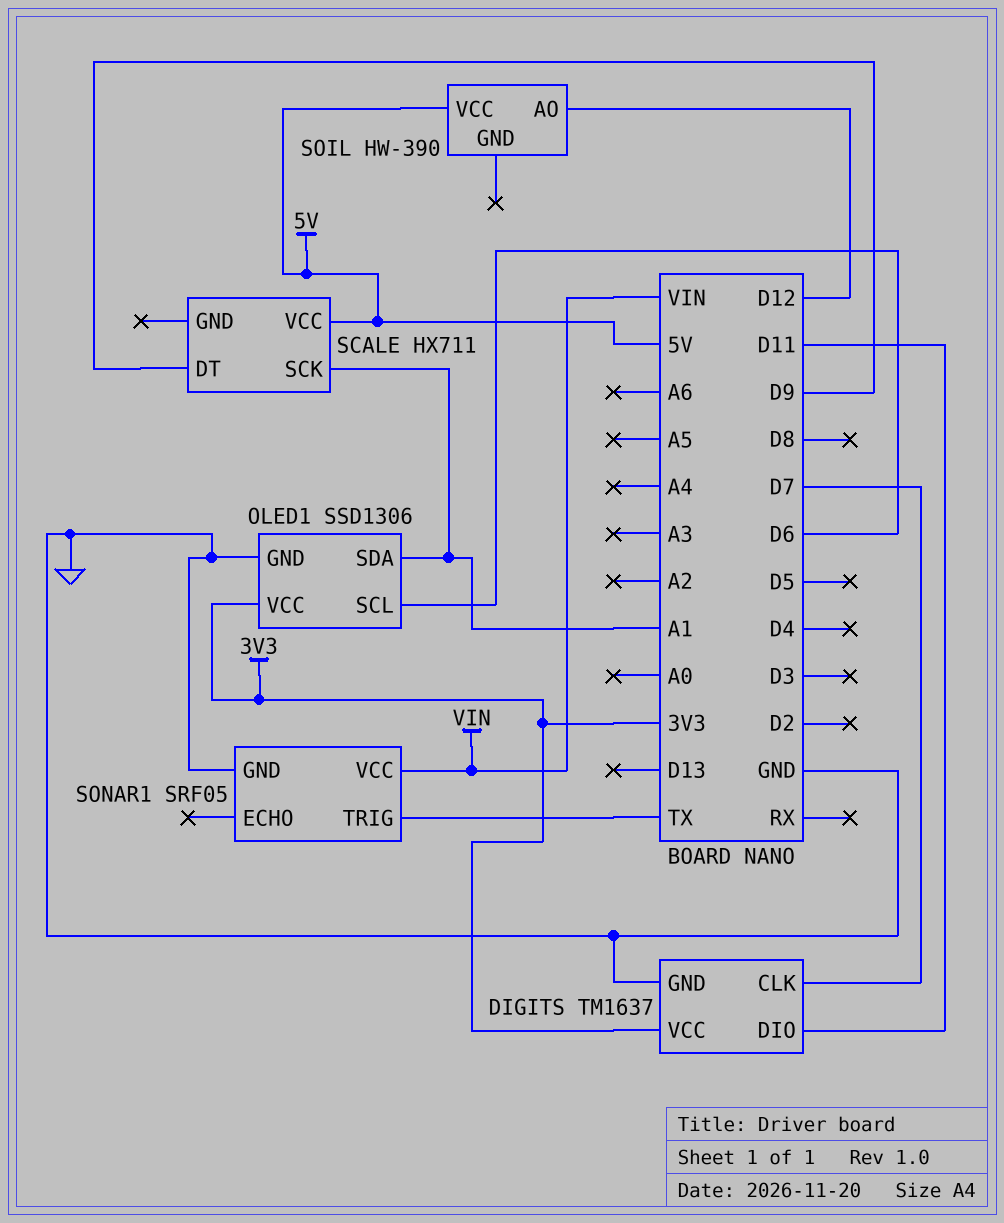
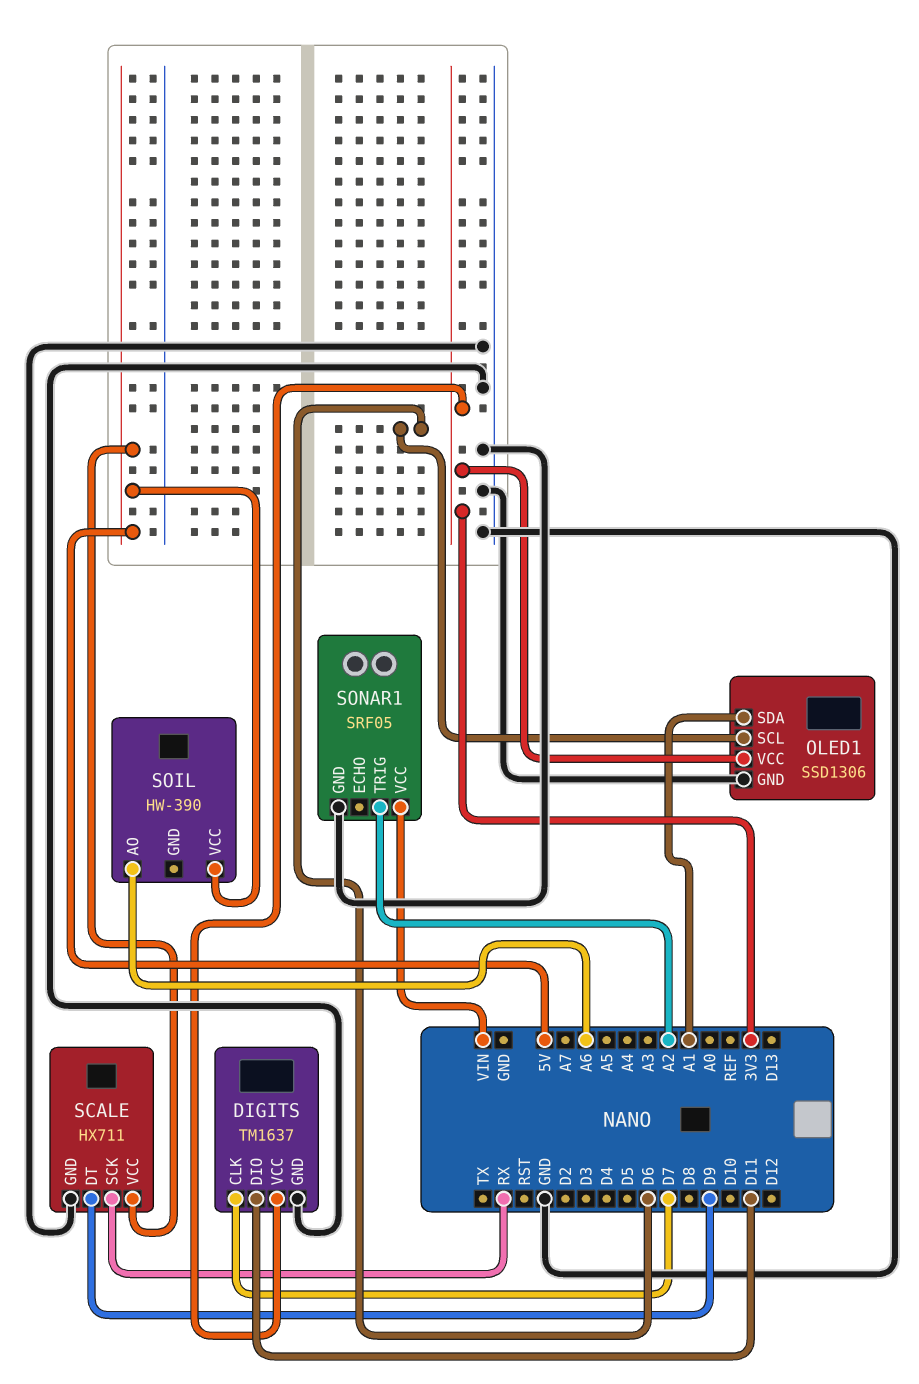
SCALE pin GND: none -> GND
SCALE pin SCK: A1 -> RX
SOIL pin AO: D12 -> A6
SONAR1 pin TRIG: TX -> A2

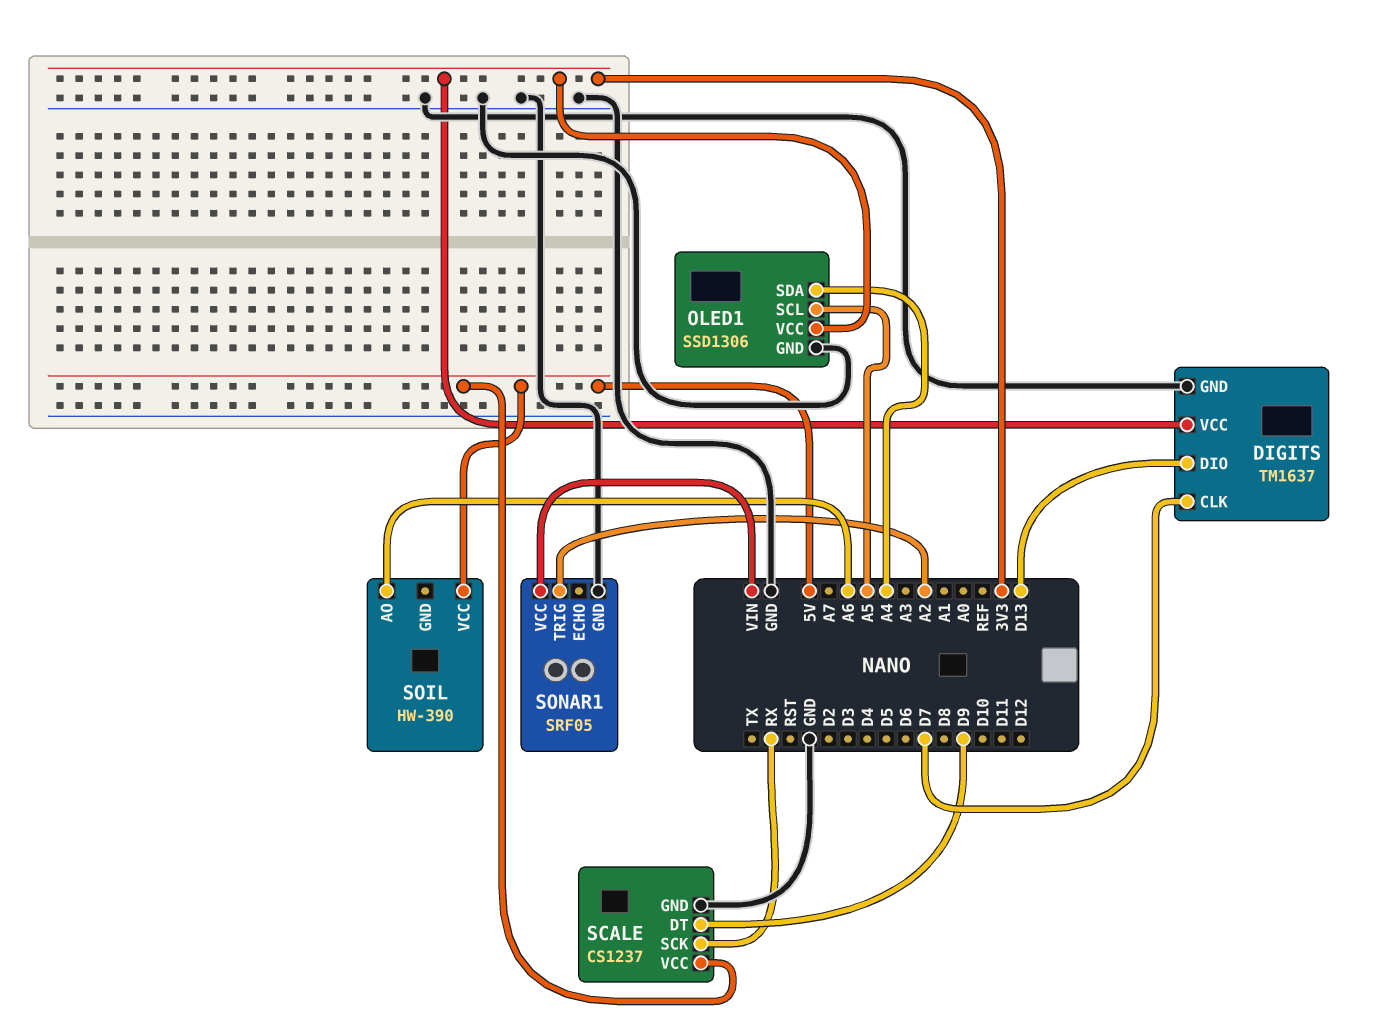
DIGITS pin DIO: D11 -> D13
OLED1 pin SCL: D6 -> A5
OLED1 pin SDA: A1 -> A4
SCALE: HX711 -> CS1237

